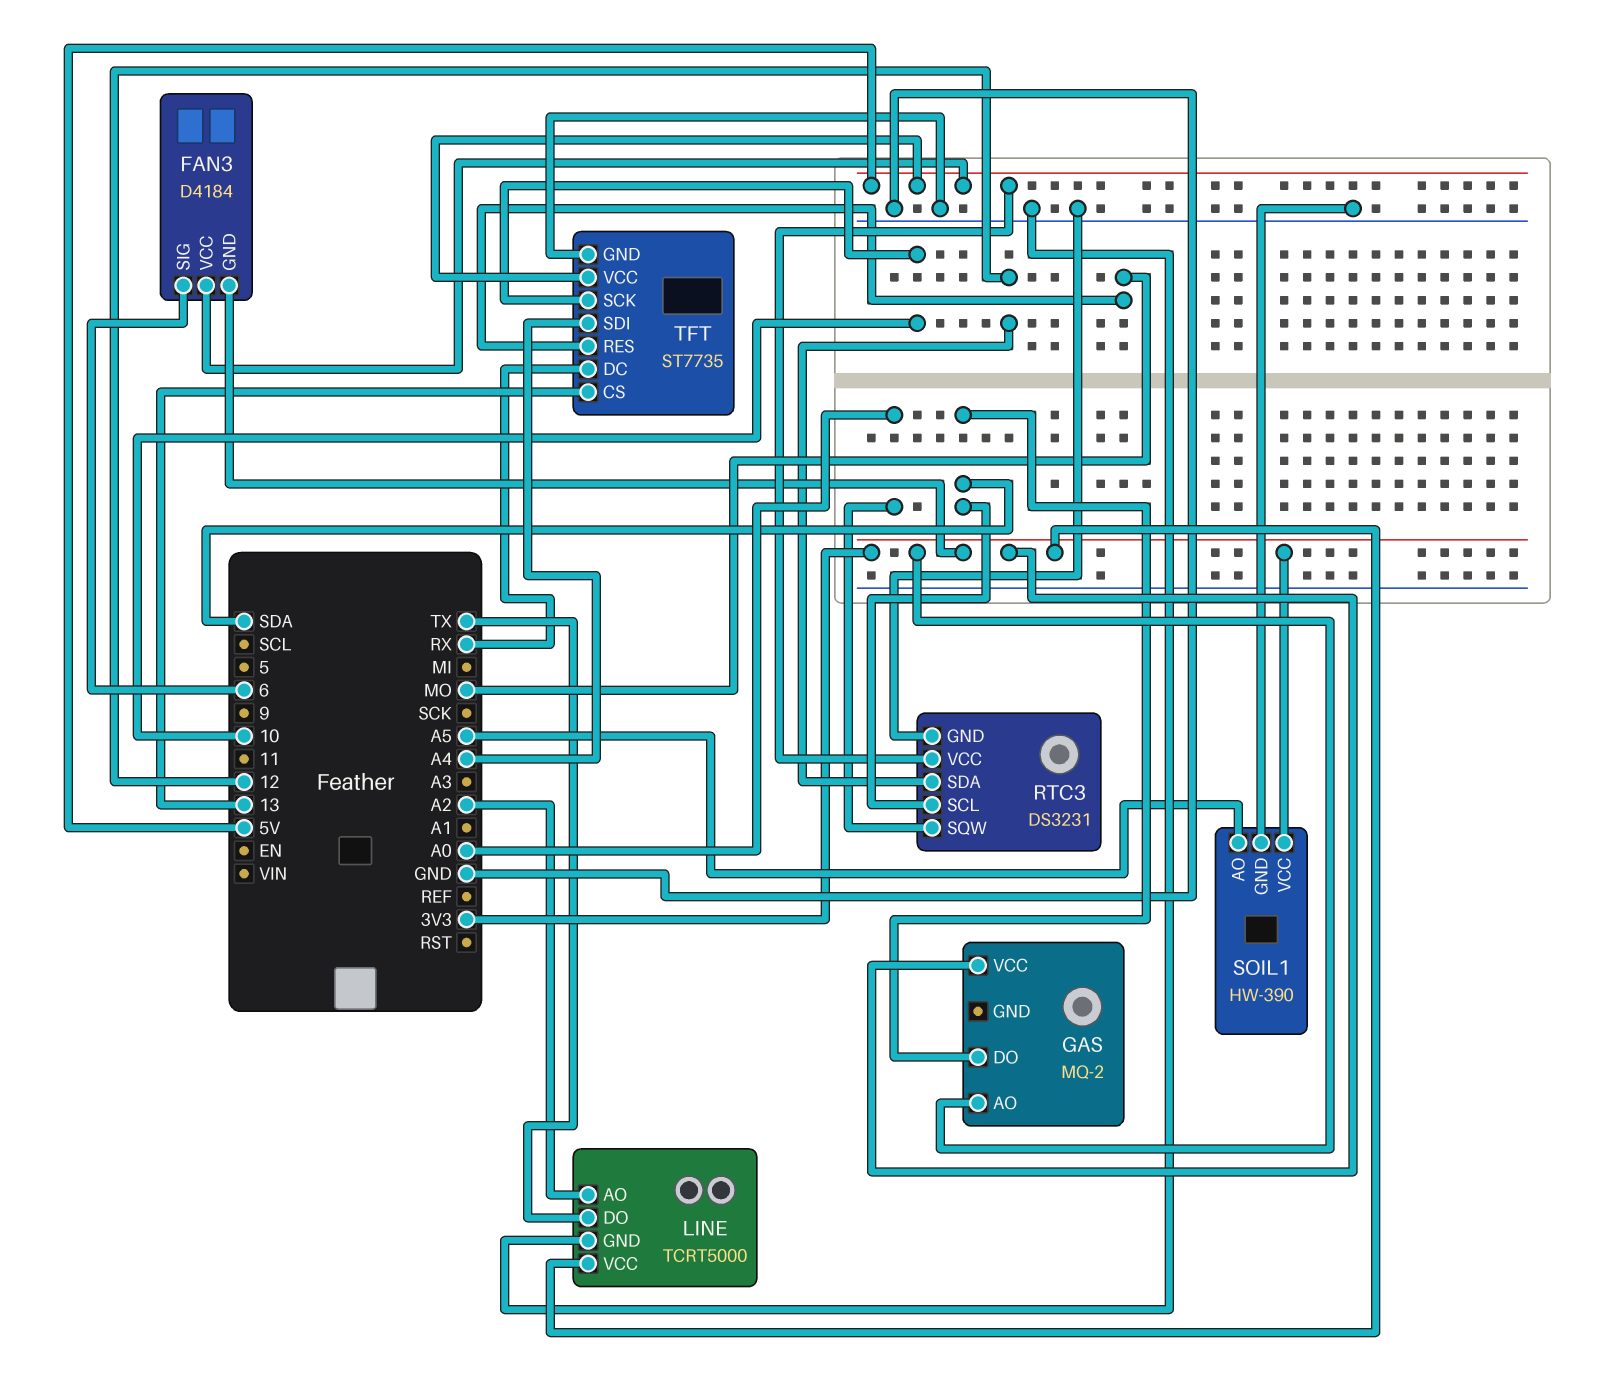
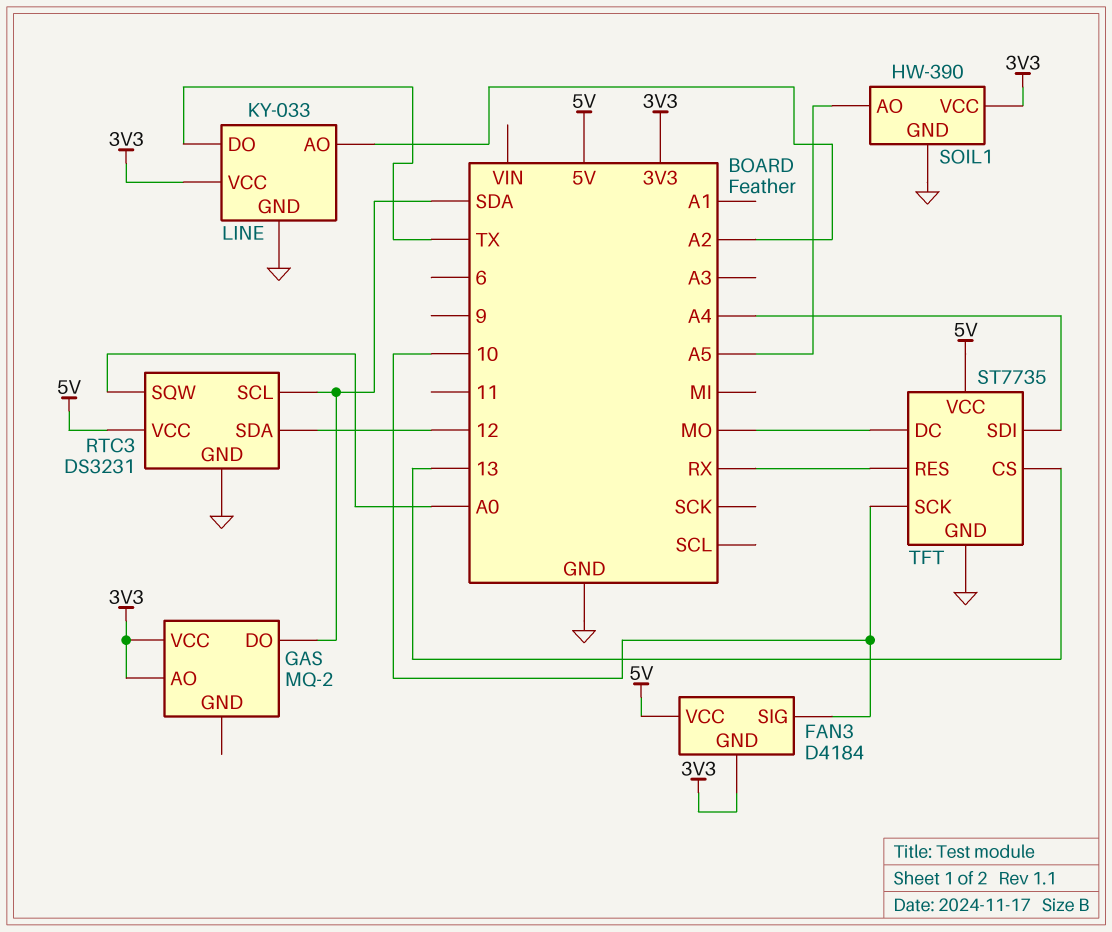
FAN3 pin SIG: 6 -> 10
LINE: TCRT5000 -> KY-033
TFT pin DC: RX -> MO
TFT pin RES: MO -> RX

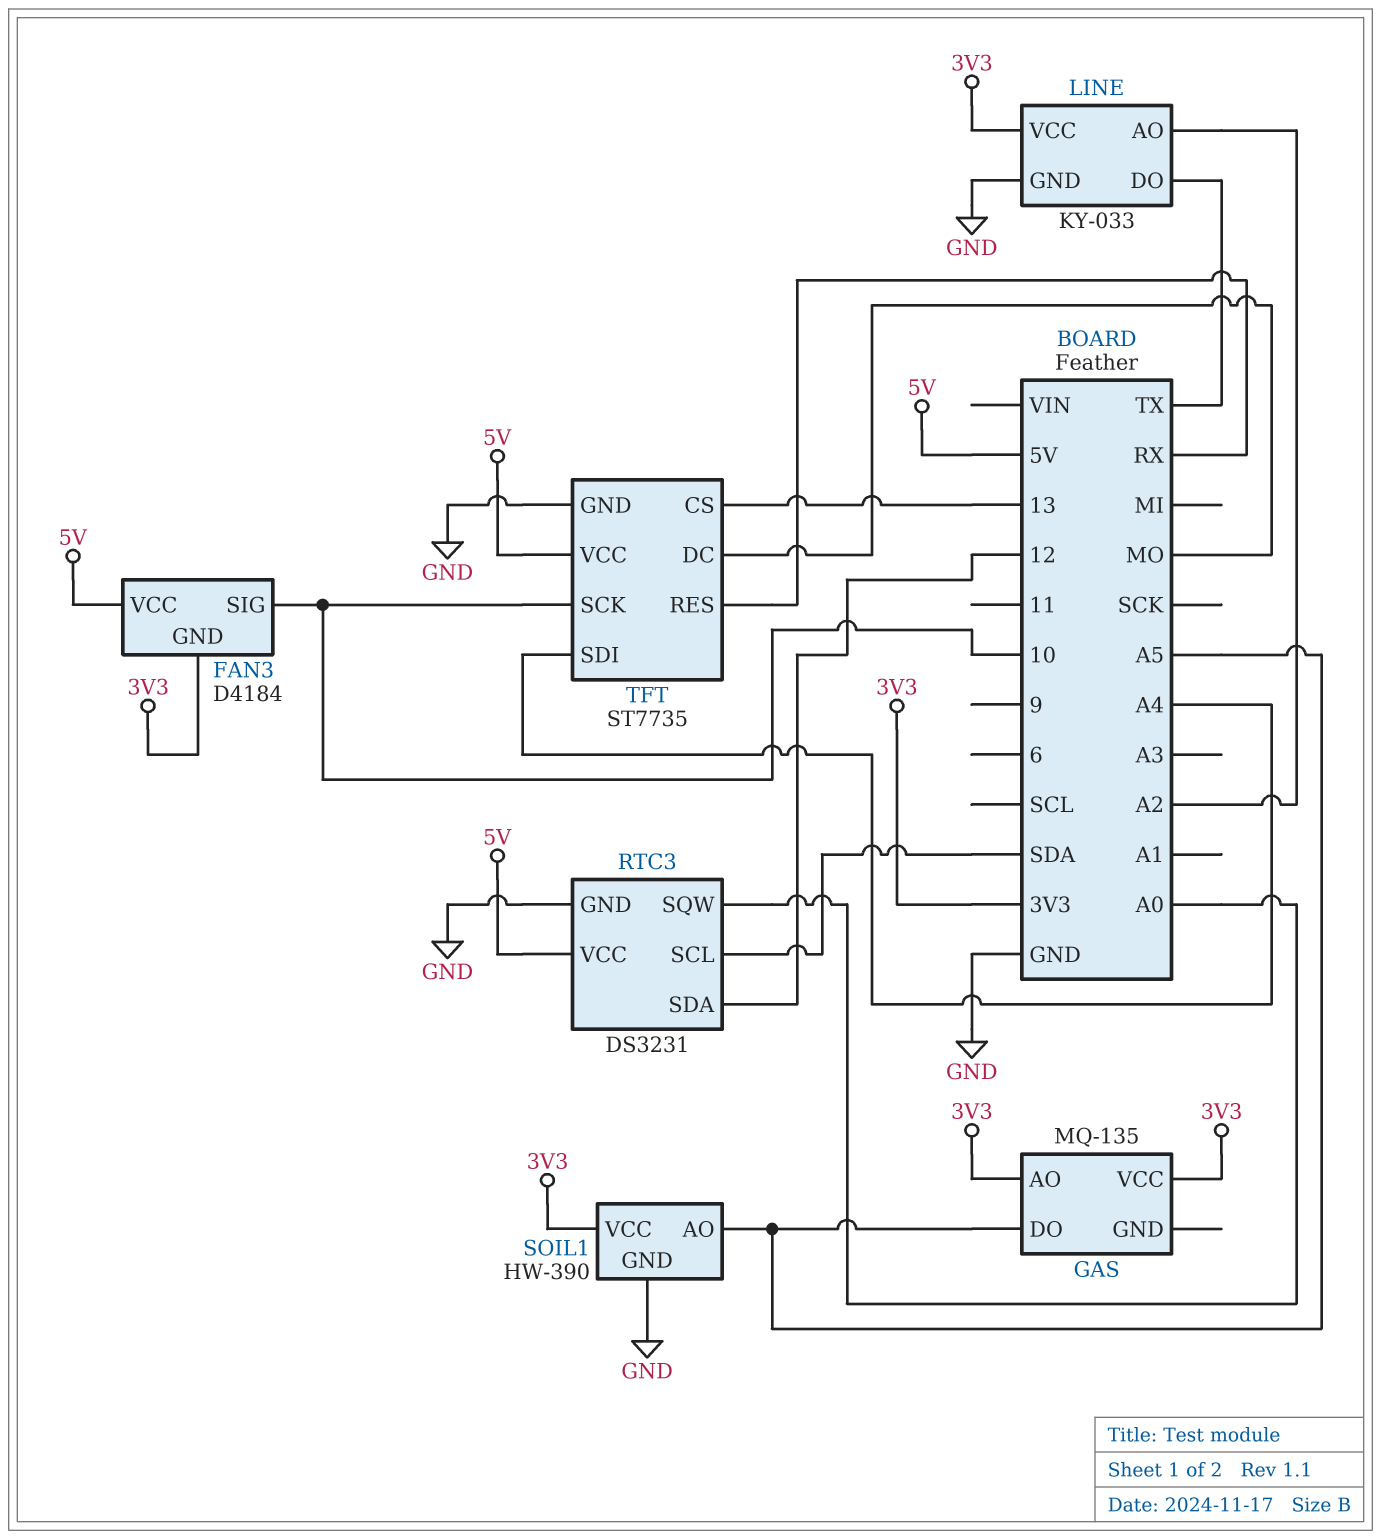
GAS: MQ-2 -> MQ-135
GAS pin DO: SDA -> A5

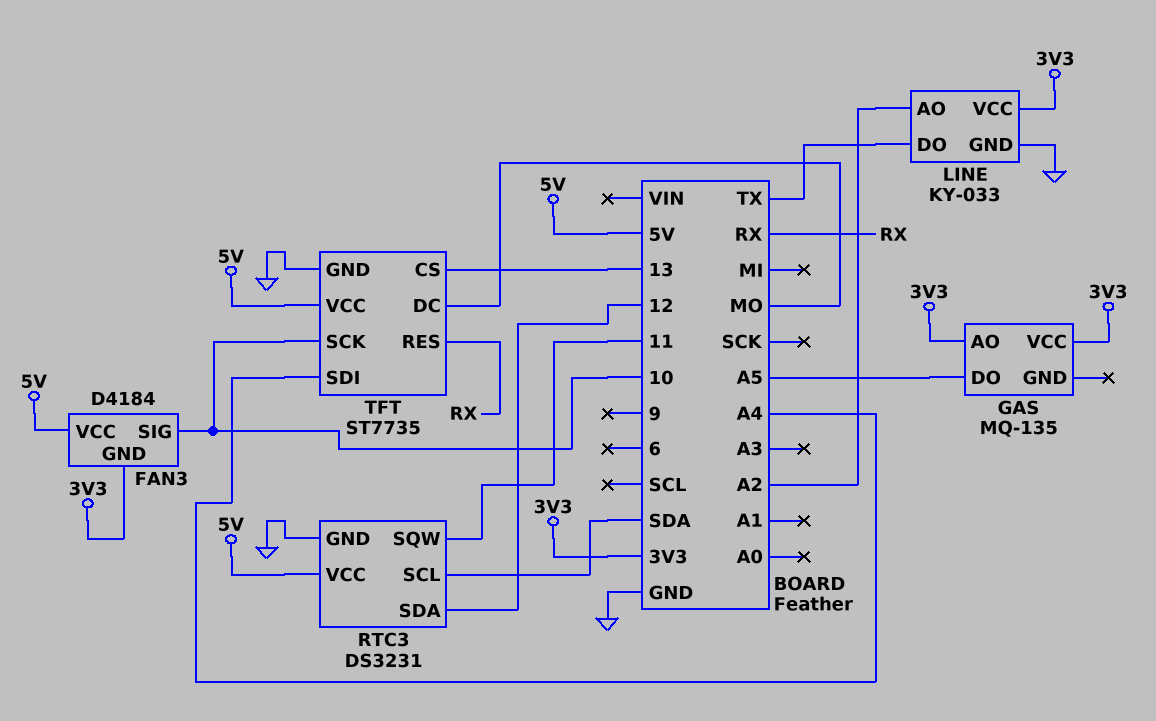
RTC3 pin SQW: A0 -> 11
SOIL1: HW-390 -> none
SOIL1 pin AO: A5 -> none
SOIL1 pin GND: GND -> none
SOIL1 pin VCC: 3V3 -> none

